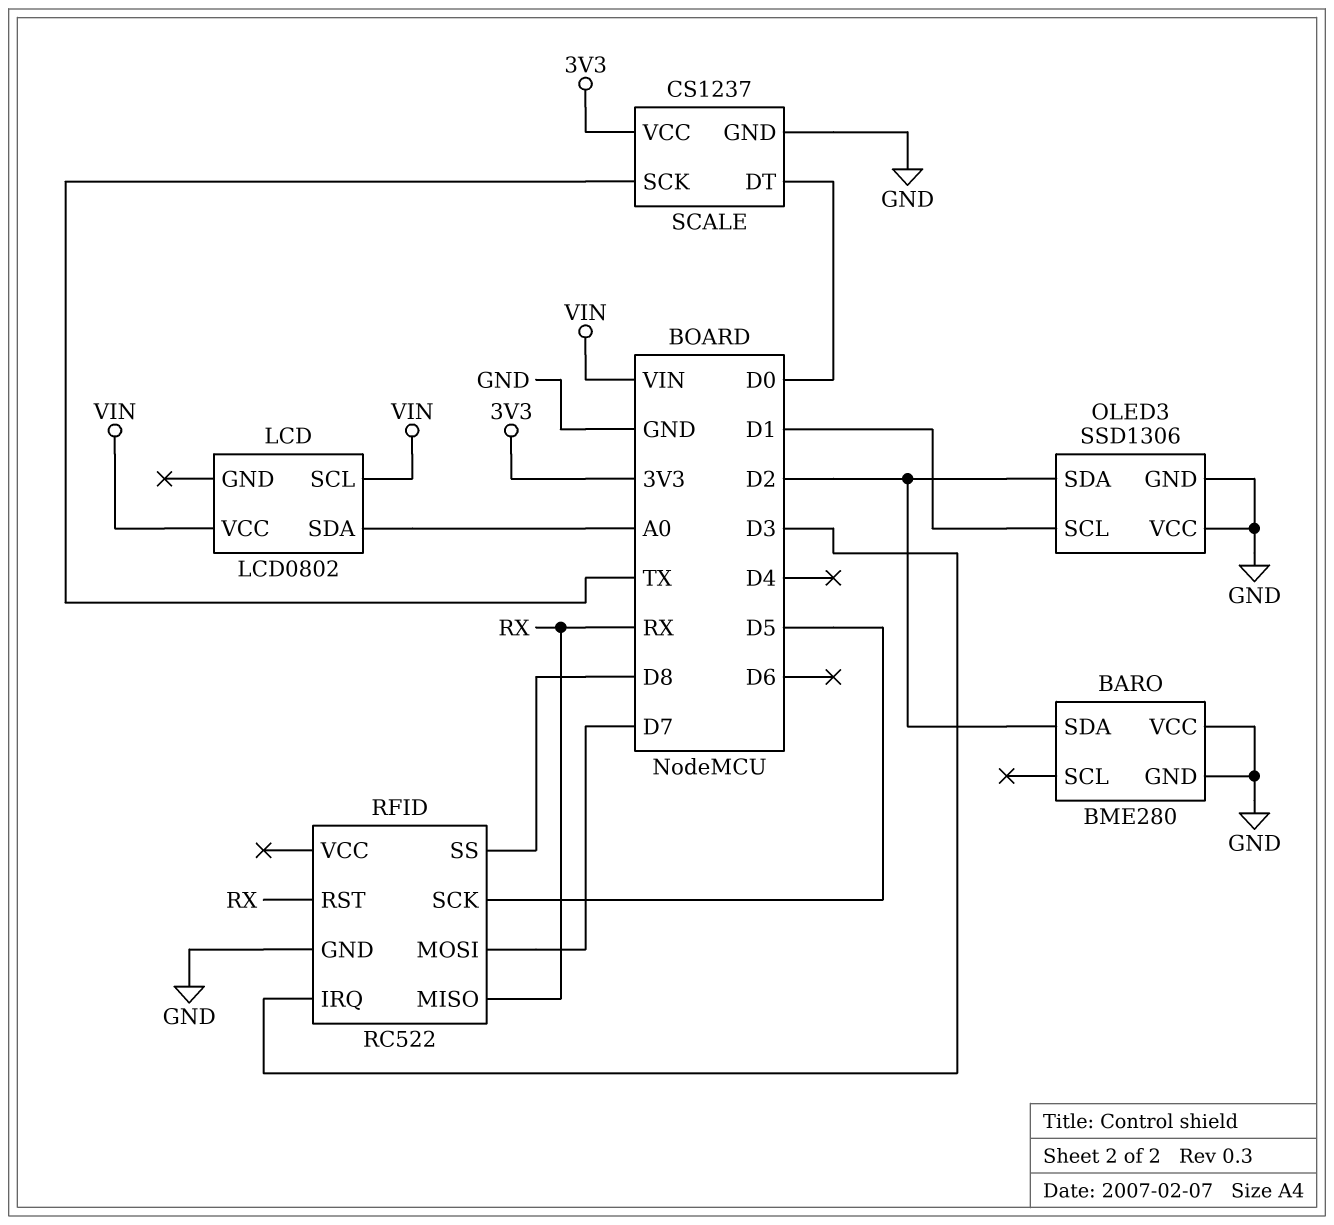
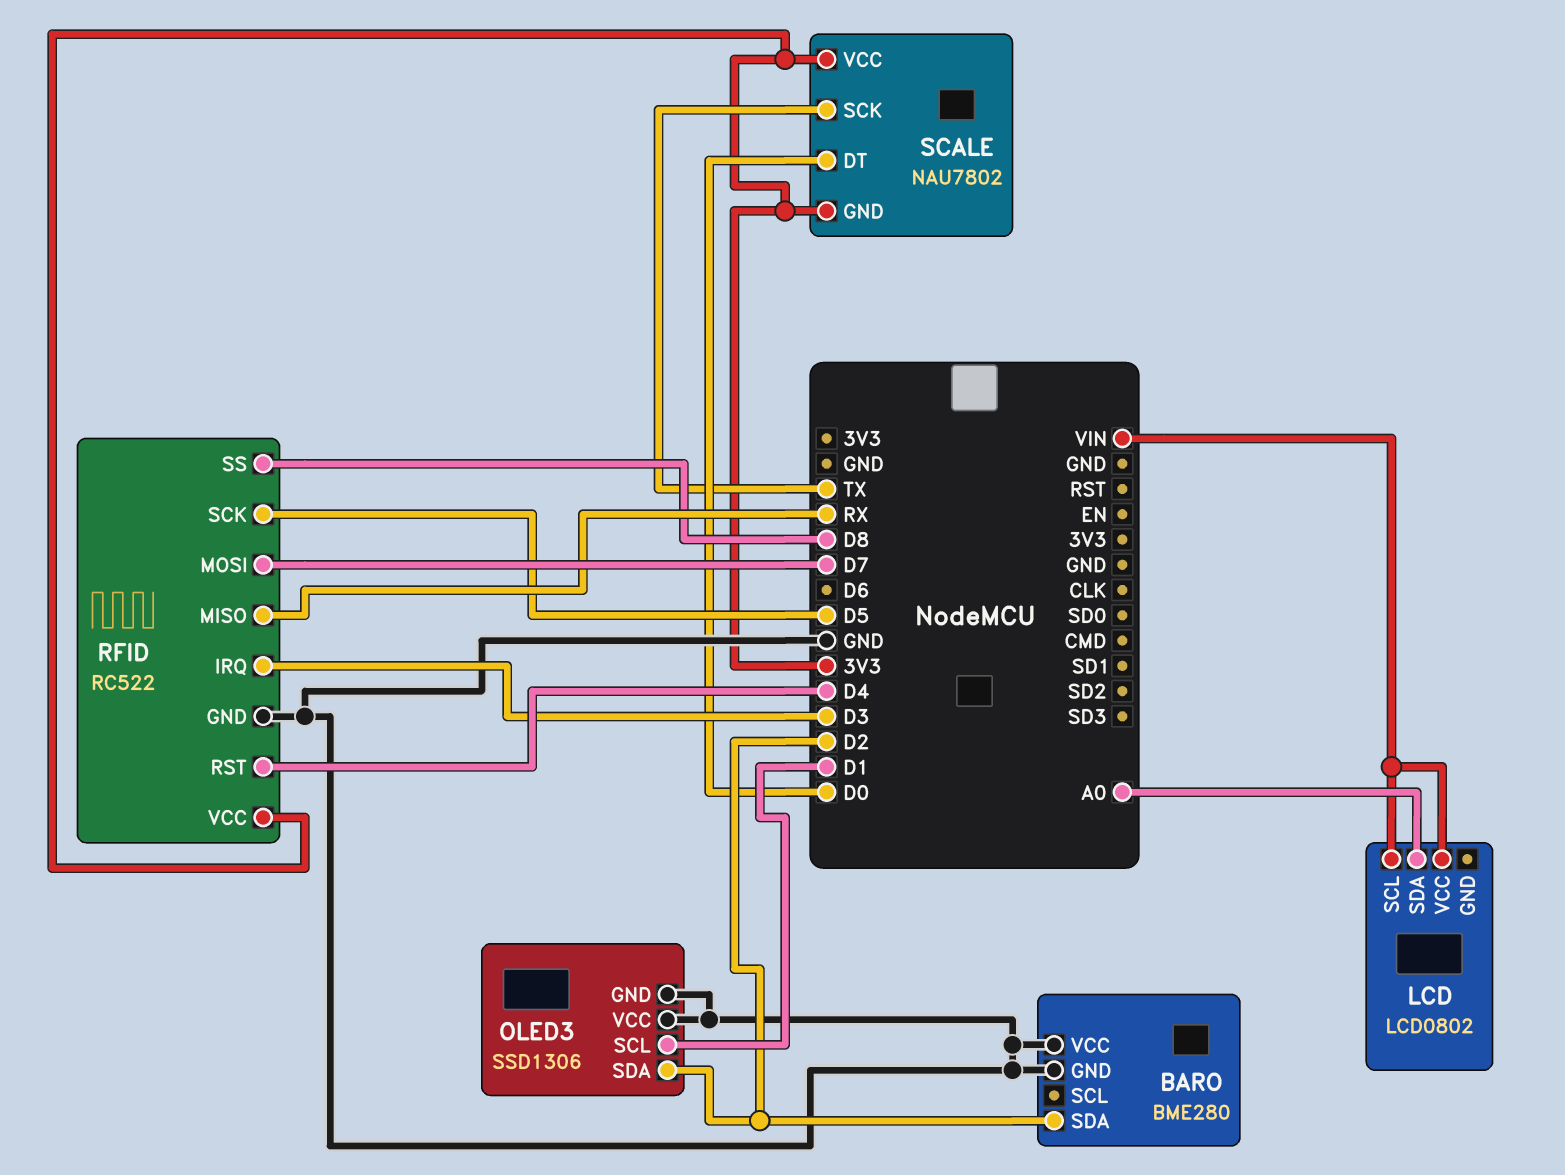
RFID pin RST: RX -> D4
RFID pin VCC: none -> 3V3
SCALE: CS1237 -> NAU7802
SCALE pin GND: GND -> 3V3

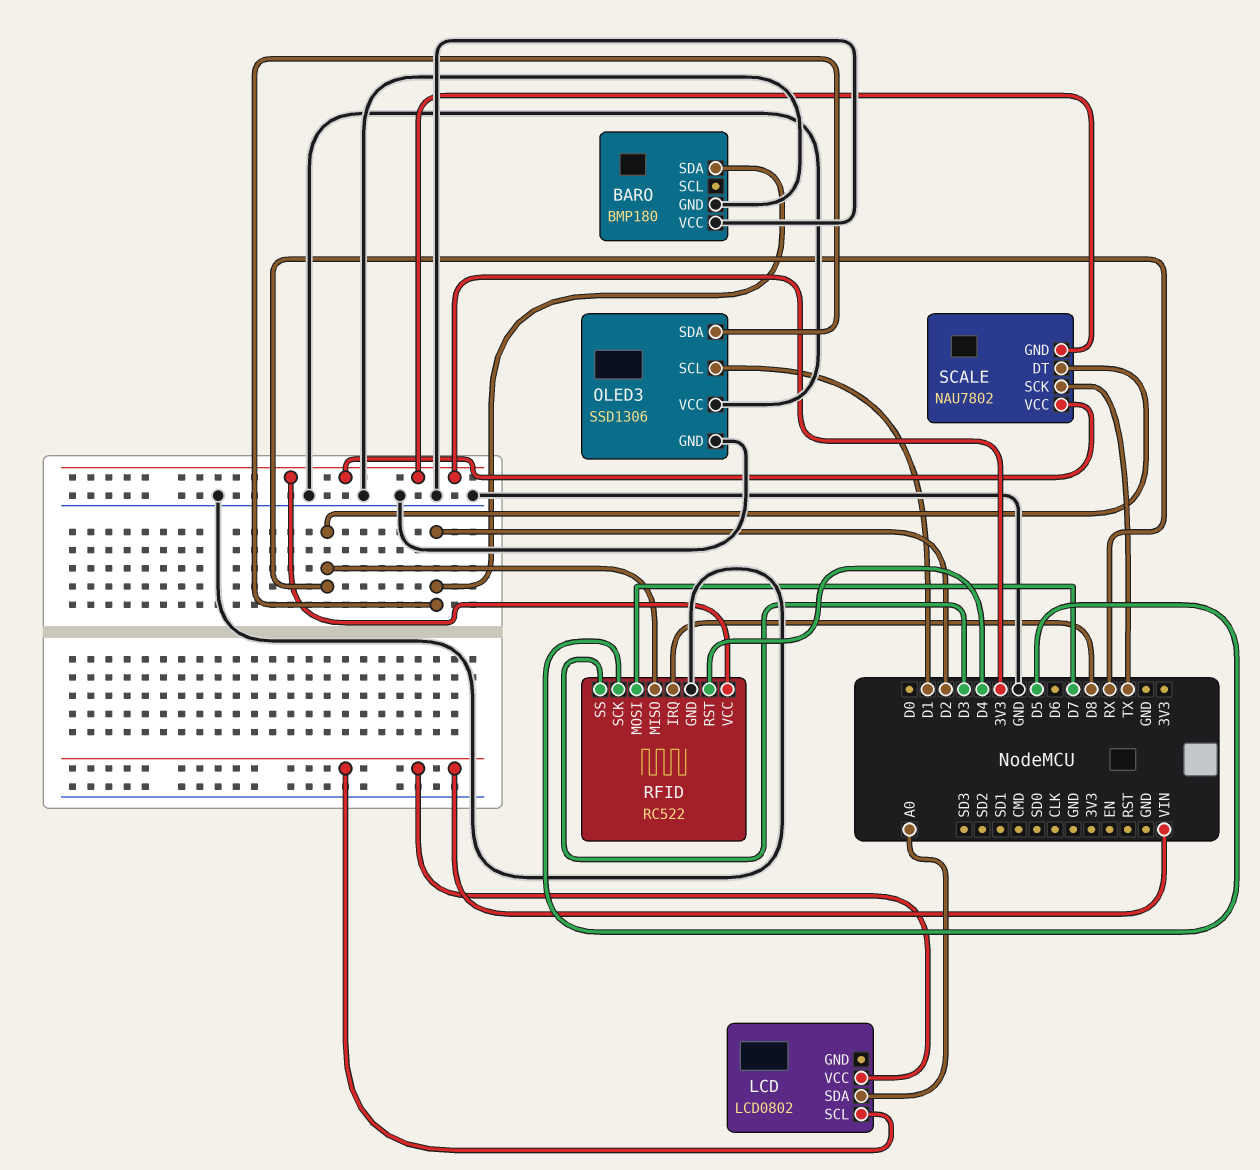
BARO: BME280 -> BMP180
RFID pin IRQ: D3 -> D8
RFID pin SS: D8 -> D3
SCALE pin DT: D0 -> RX

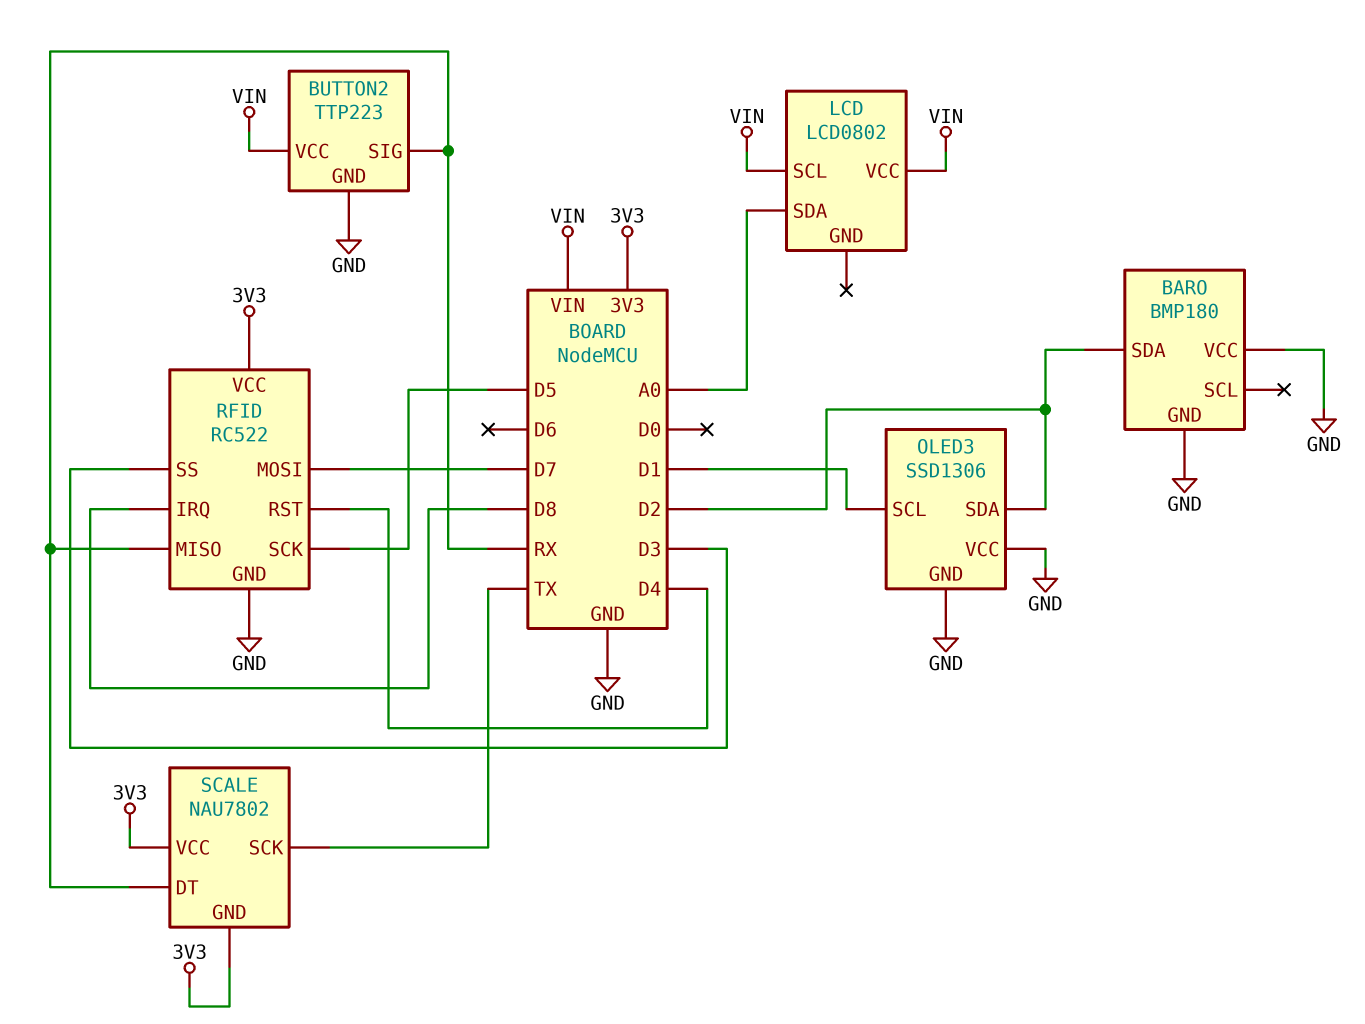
BUTTON2: none -> TTP223
BUTTON2 pin GND: none -> GND
BUTTON2 pin SIG: none -> RX
BUTTON2 pin VCC: none -> VIN

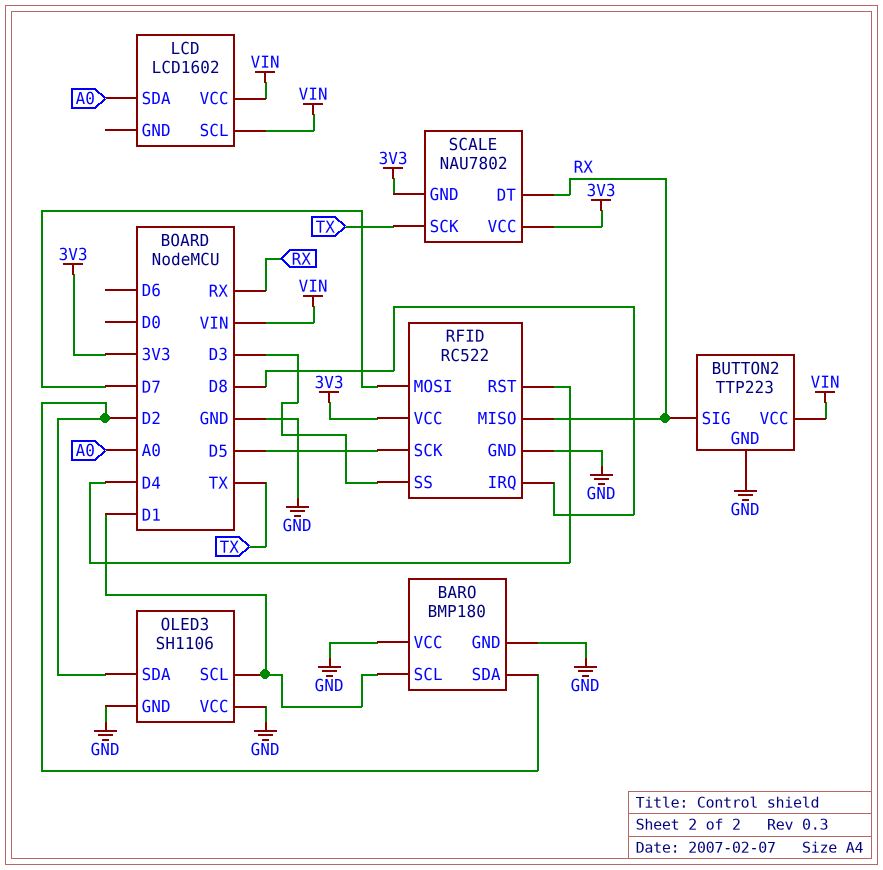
BARO pin SCL: none -> D1
LCD: LCD0802 -> LCD1602
OLED3: SSD1306 -> SH1106

